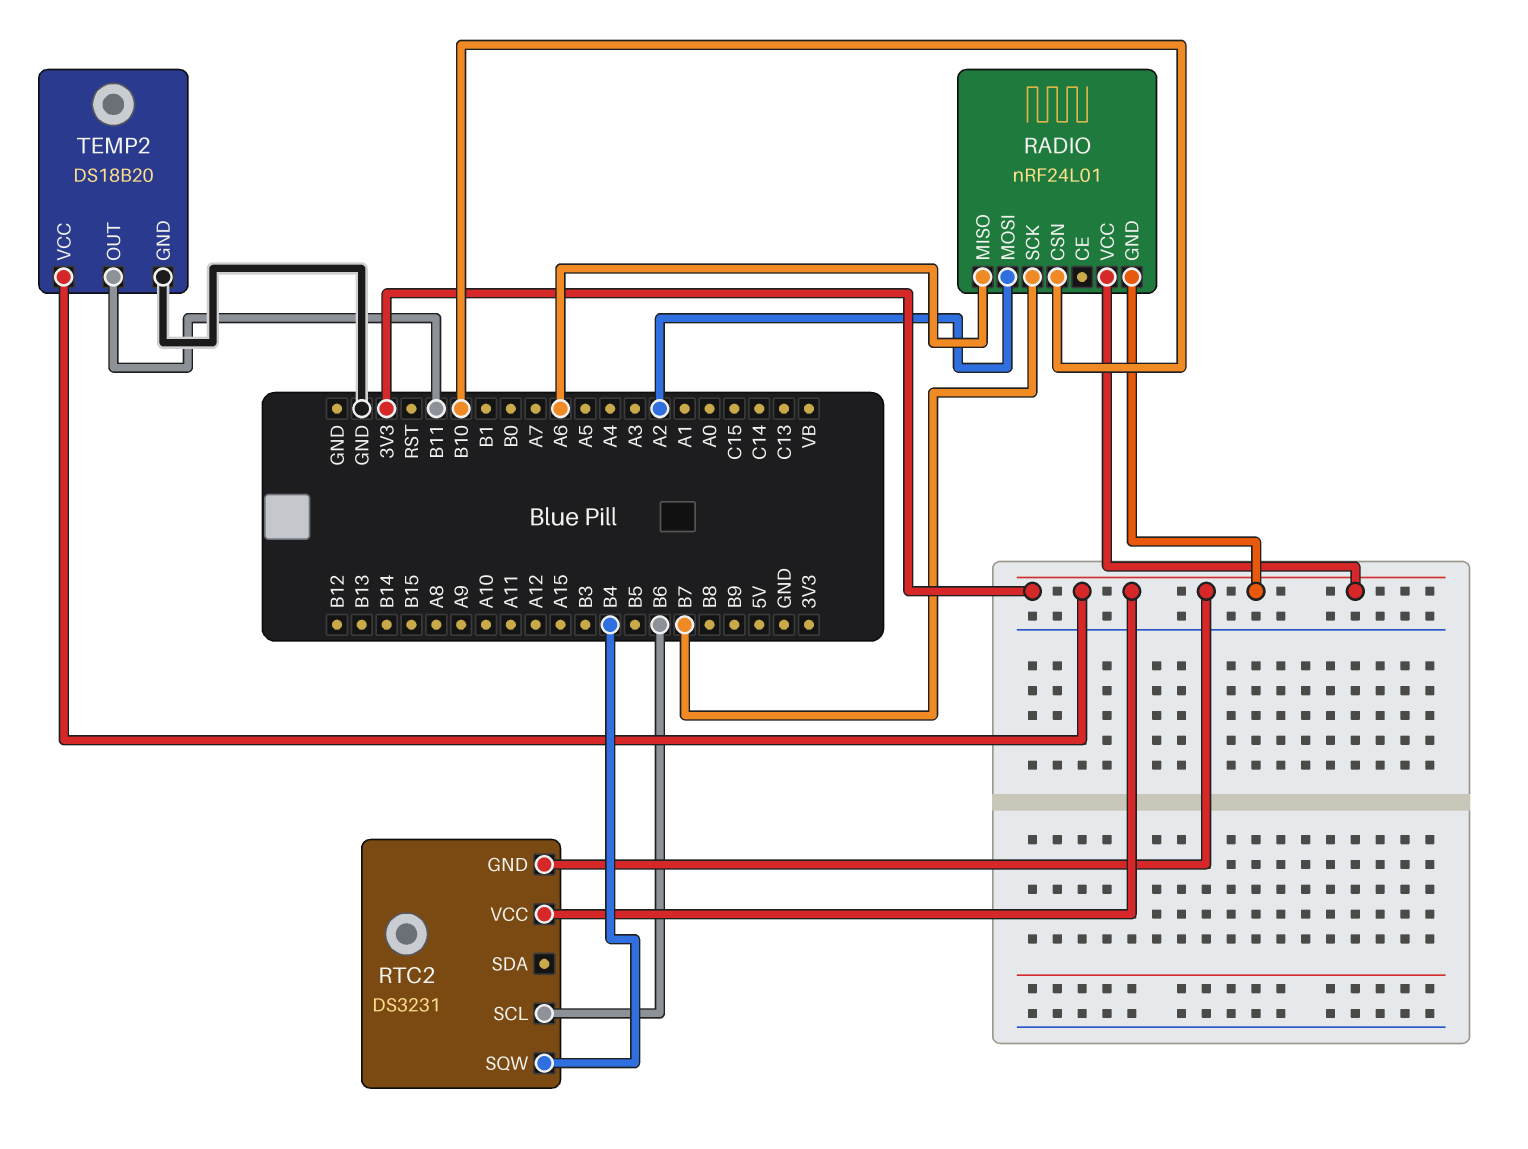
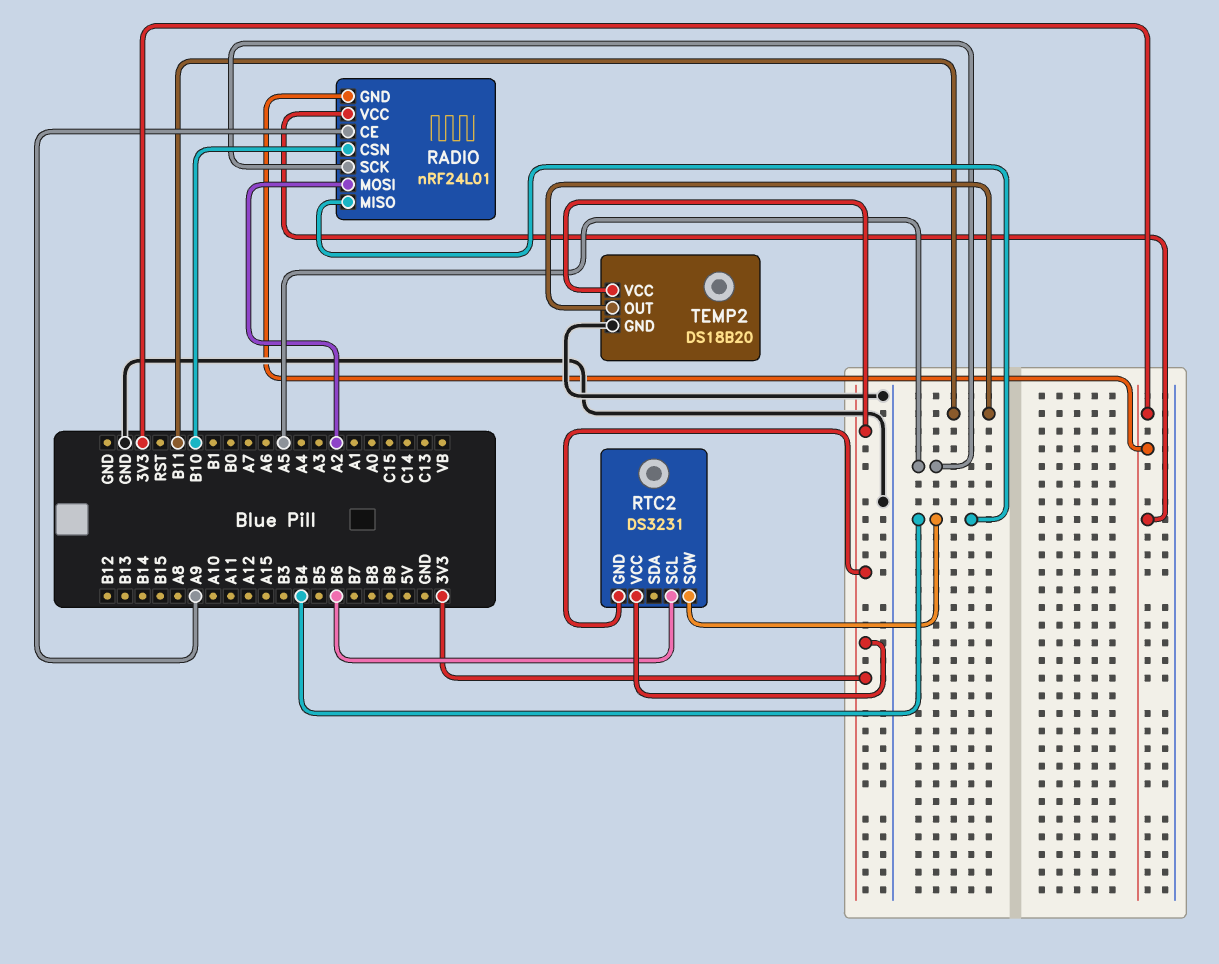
RADIO pin CE: none -> A9
RADIO pin MISO: A6 -> B4
RADIO pin SCK: B7 -> A5

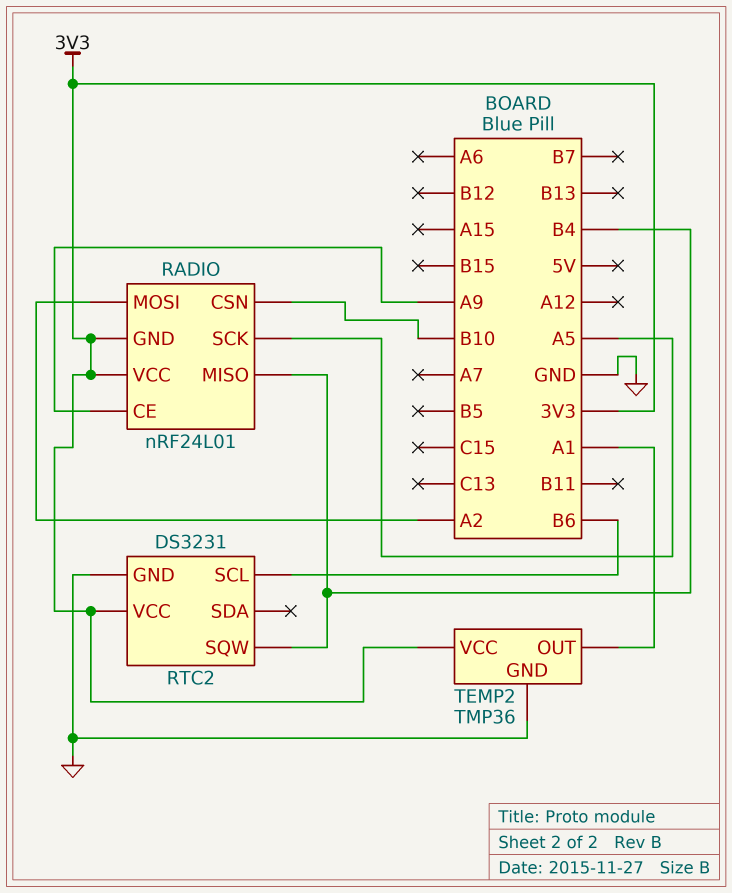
RTC2 pin GND: 3V3 -> GND
TEMP2: DS18B20 -> TMP36
TEMP2 pin OUT: B11 -> A1

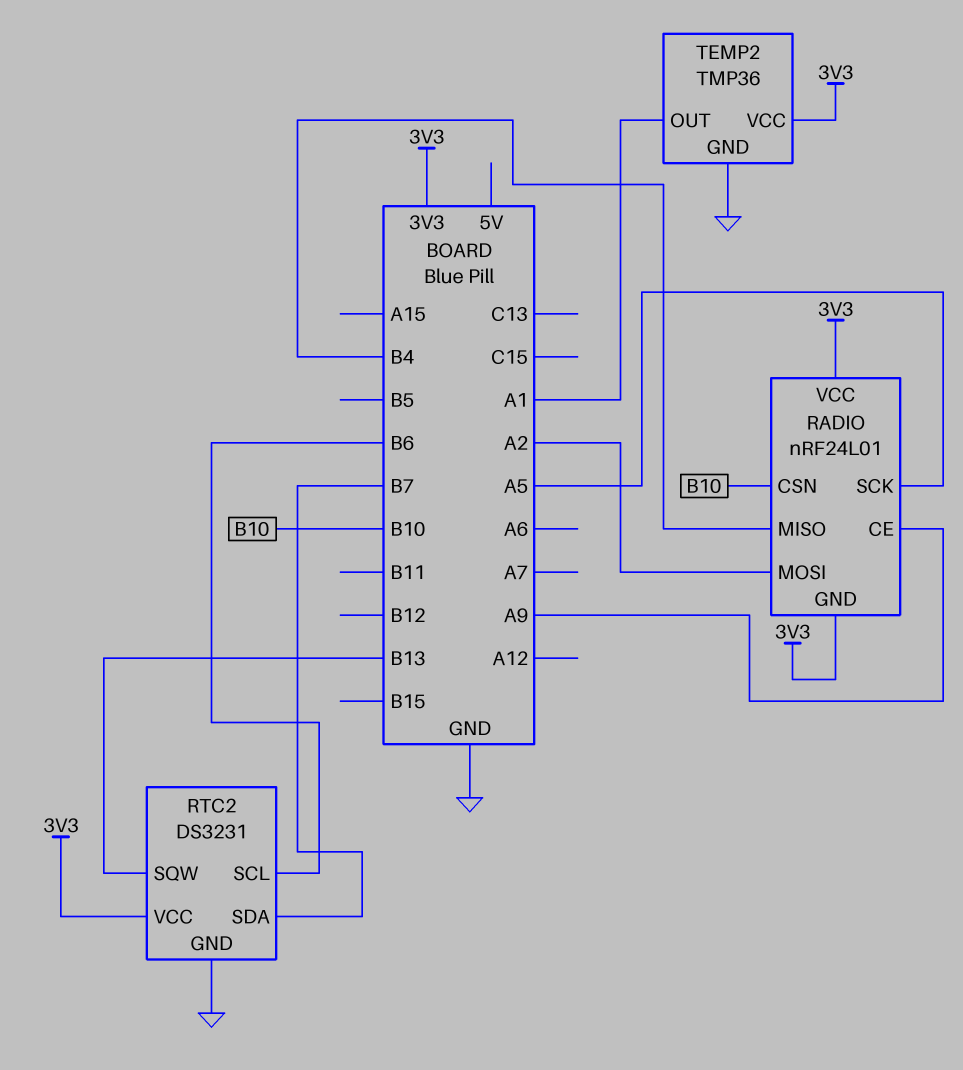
RTC2 pin SDA: none -> B7
RTC2 pin SQW: B4 -> B13

